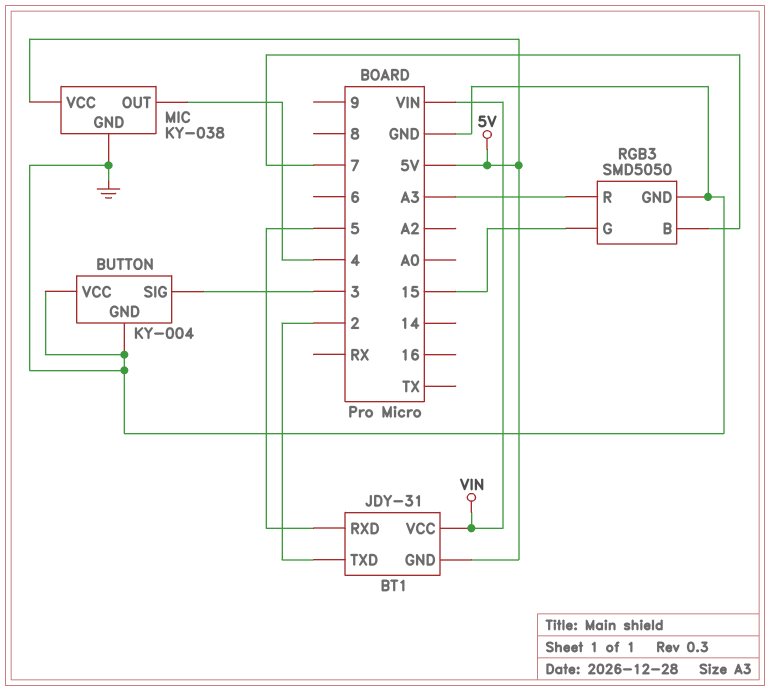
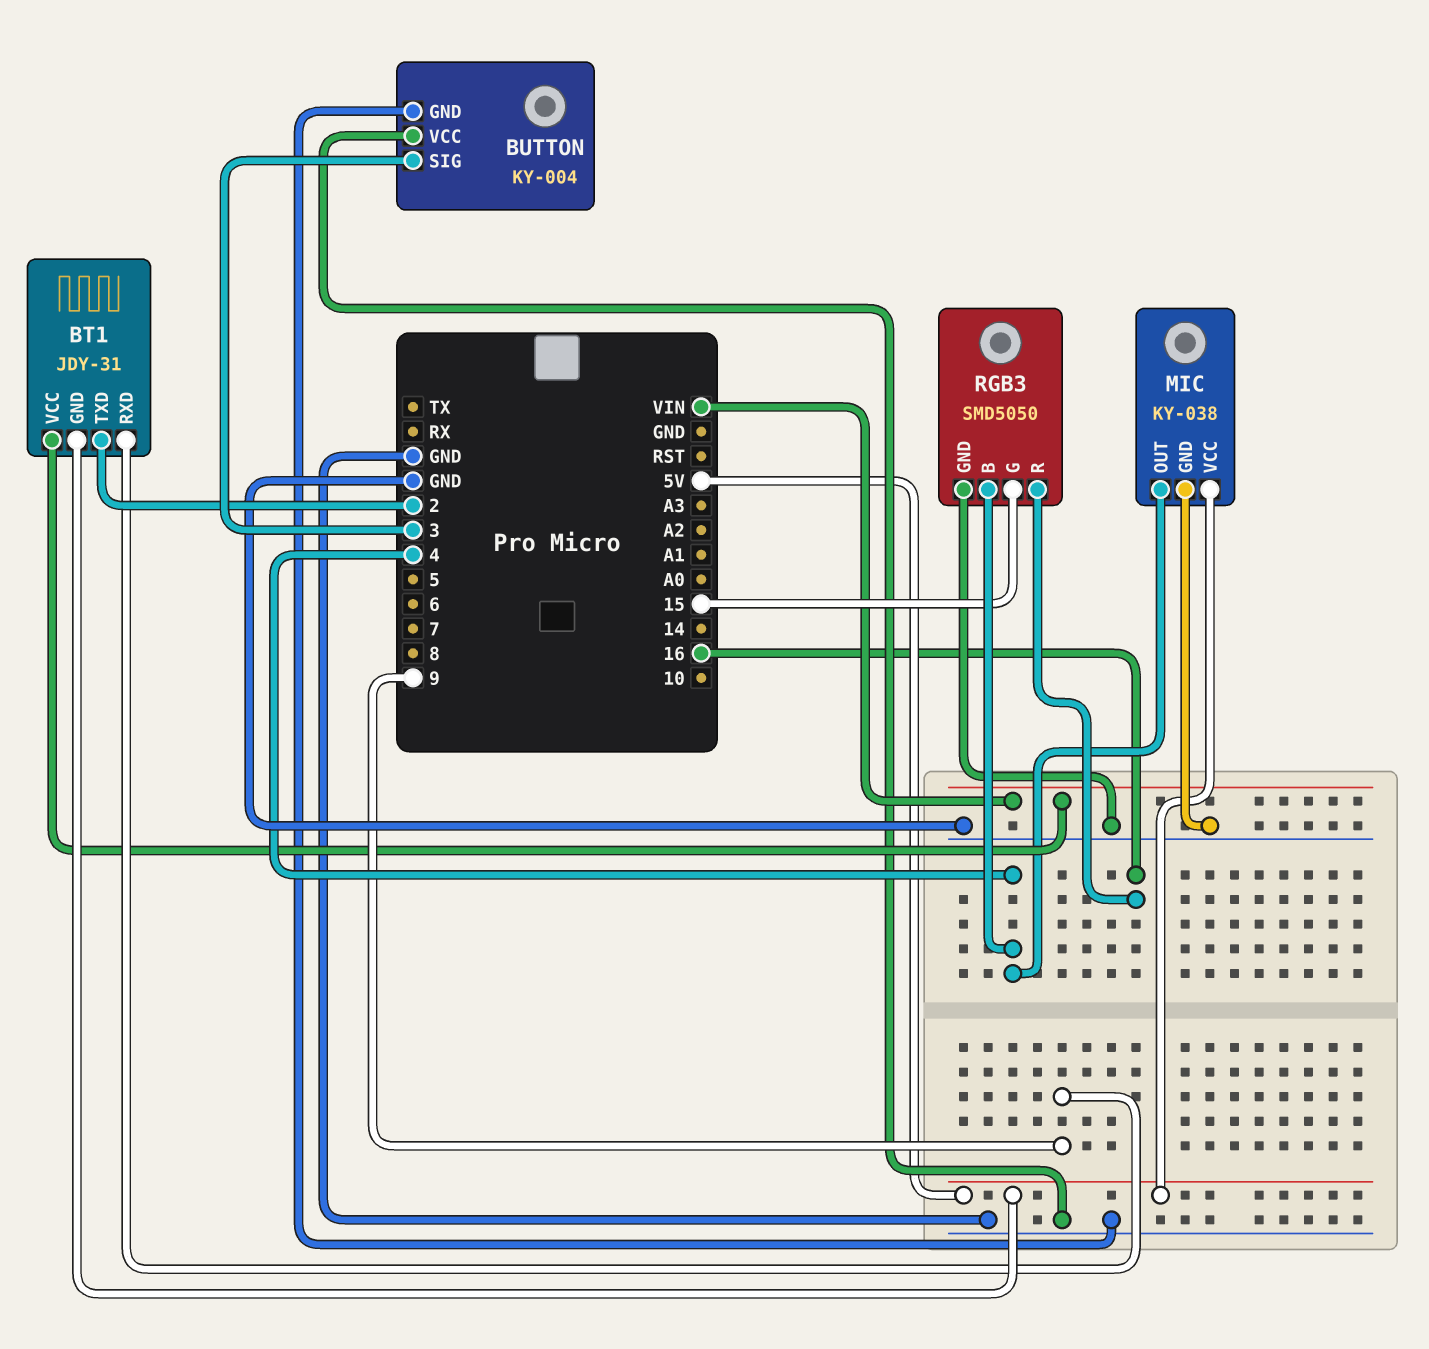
BT1 pin RXD: 5 -> 9
RGB3 pin B: 7 -> 4
RGB3 pin R: A3 -> 16

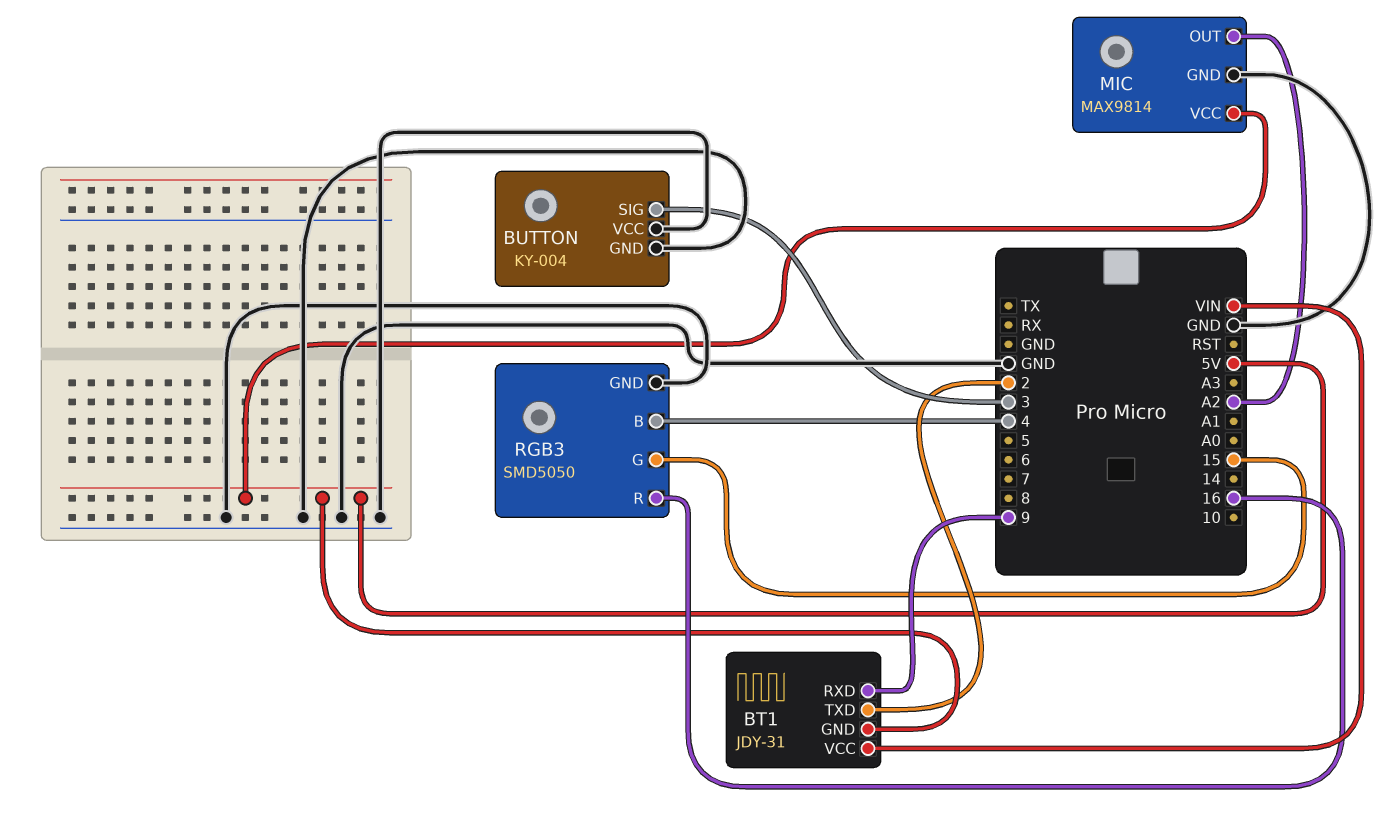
MIC: KY-038 -> MAX9814
MIC pin OUT: 4 -> A2

